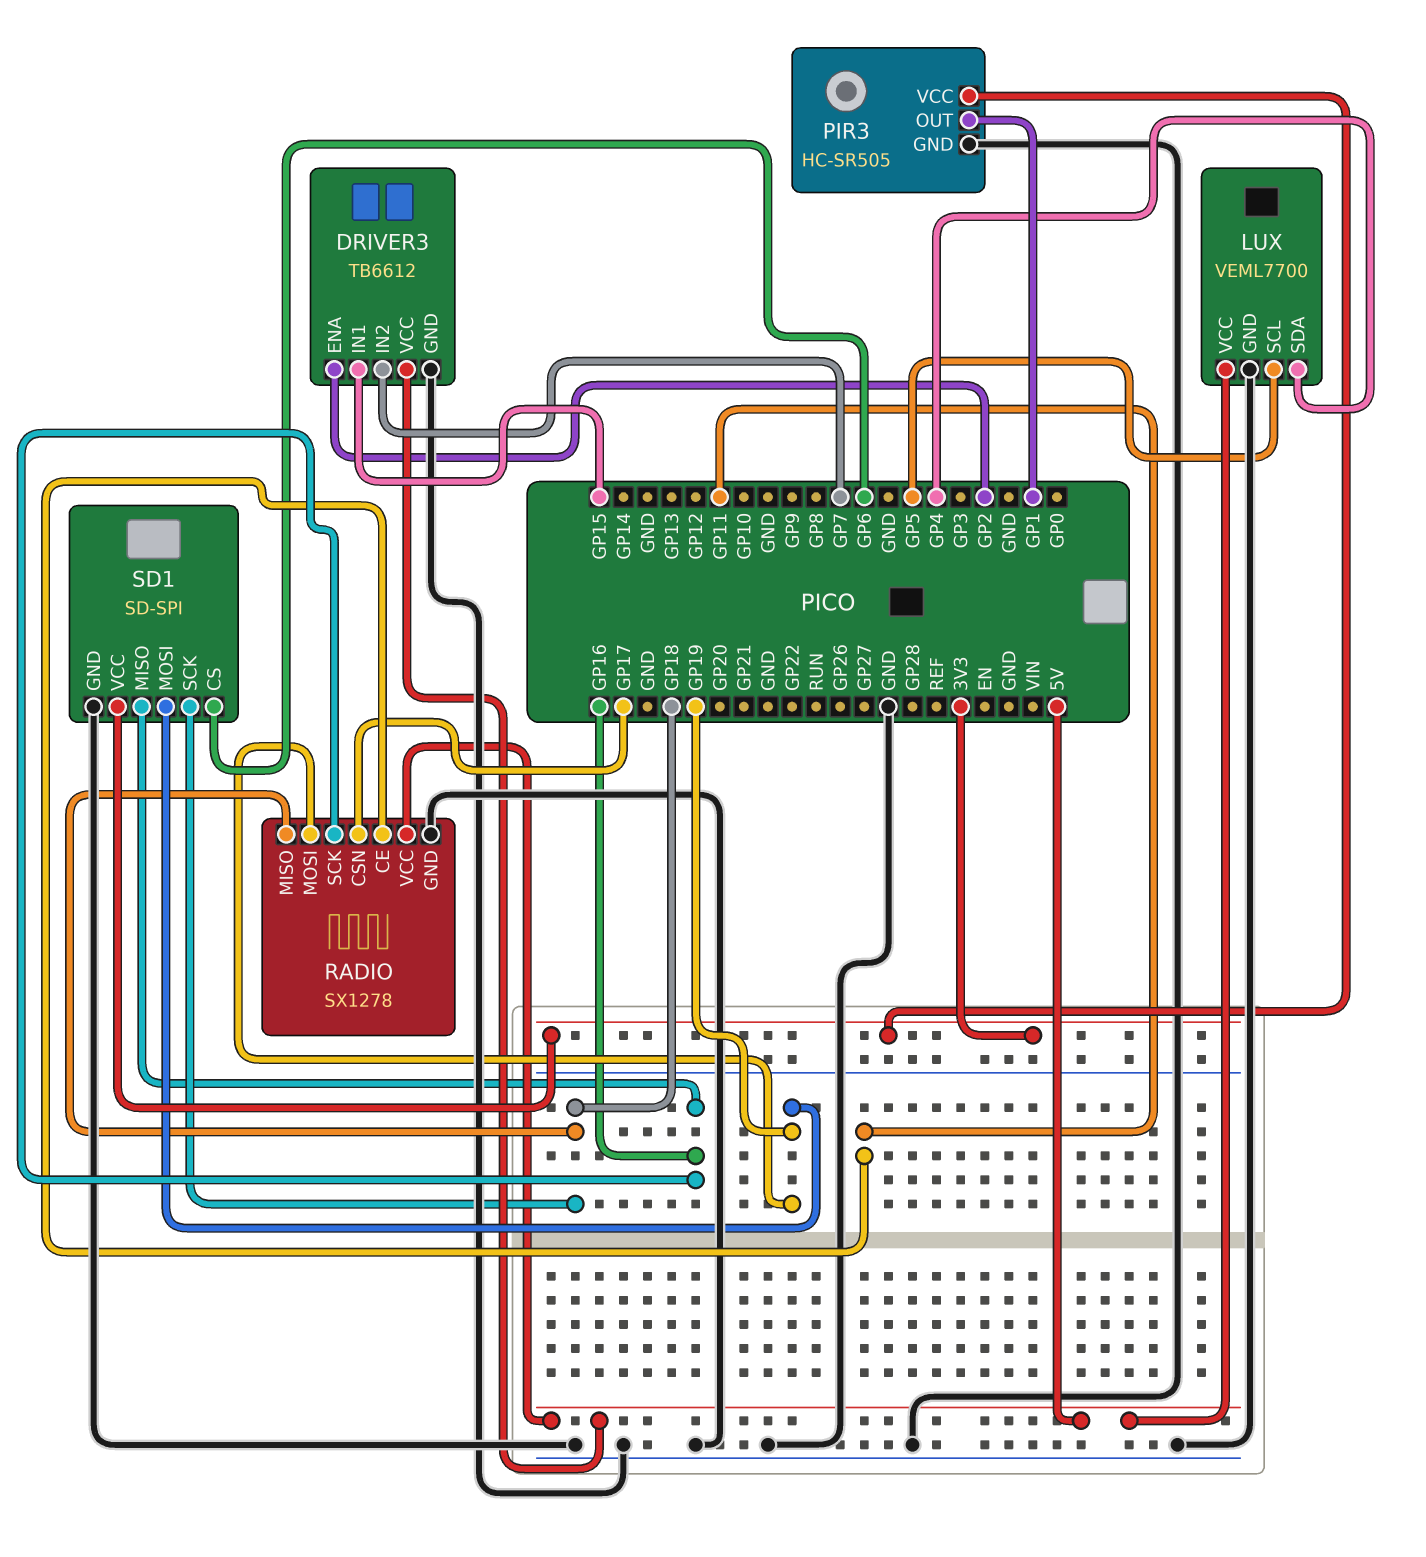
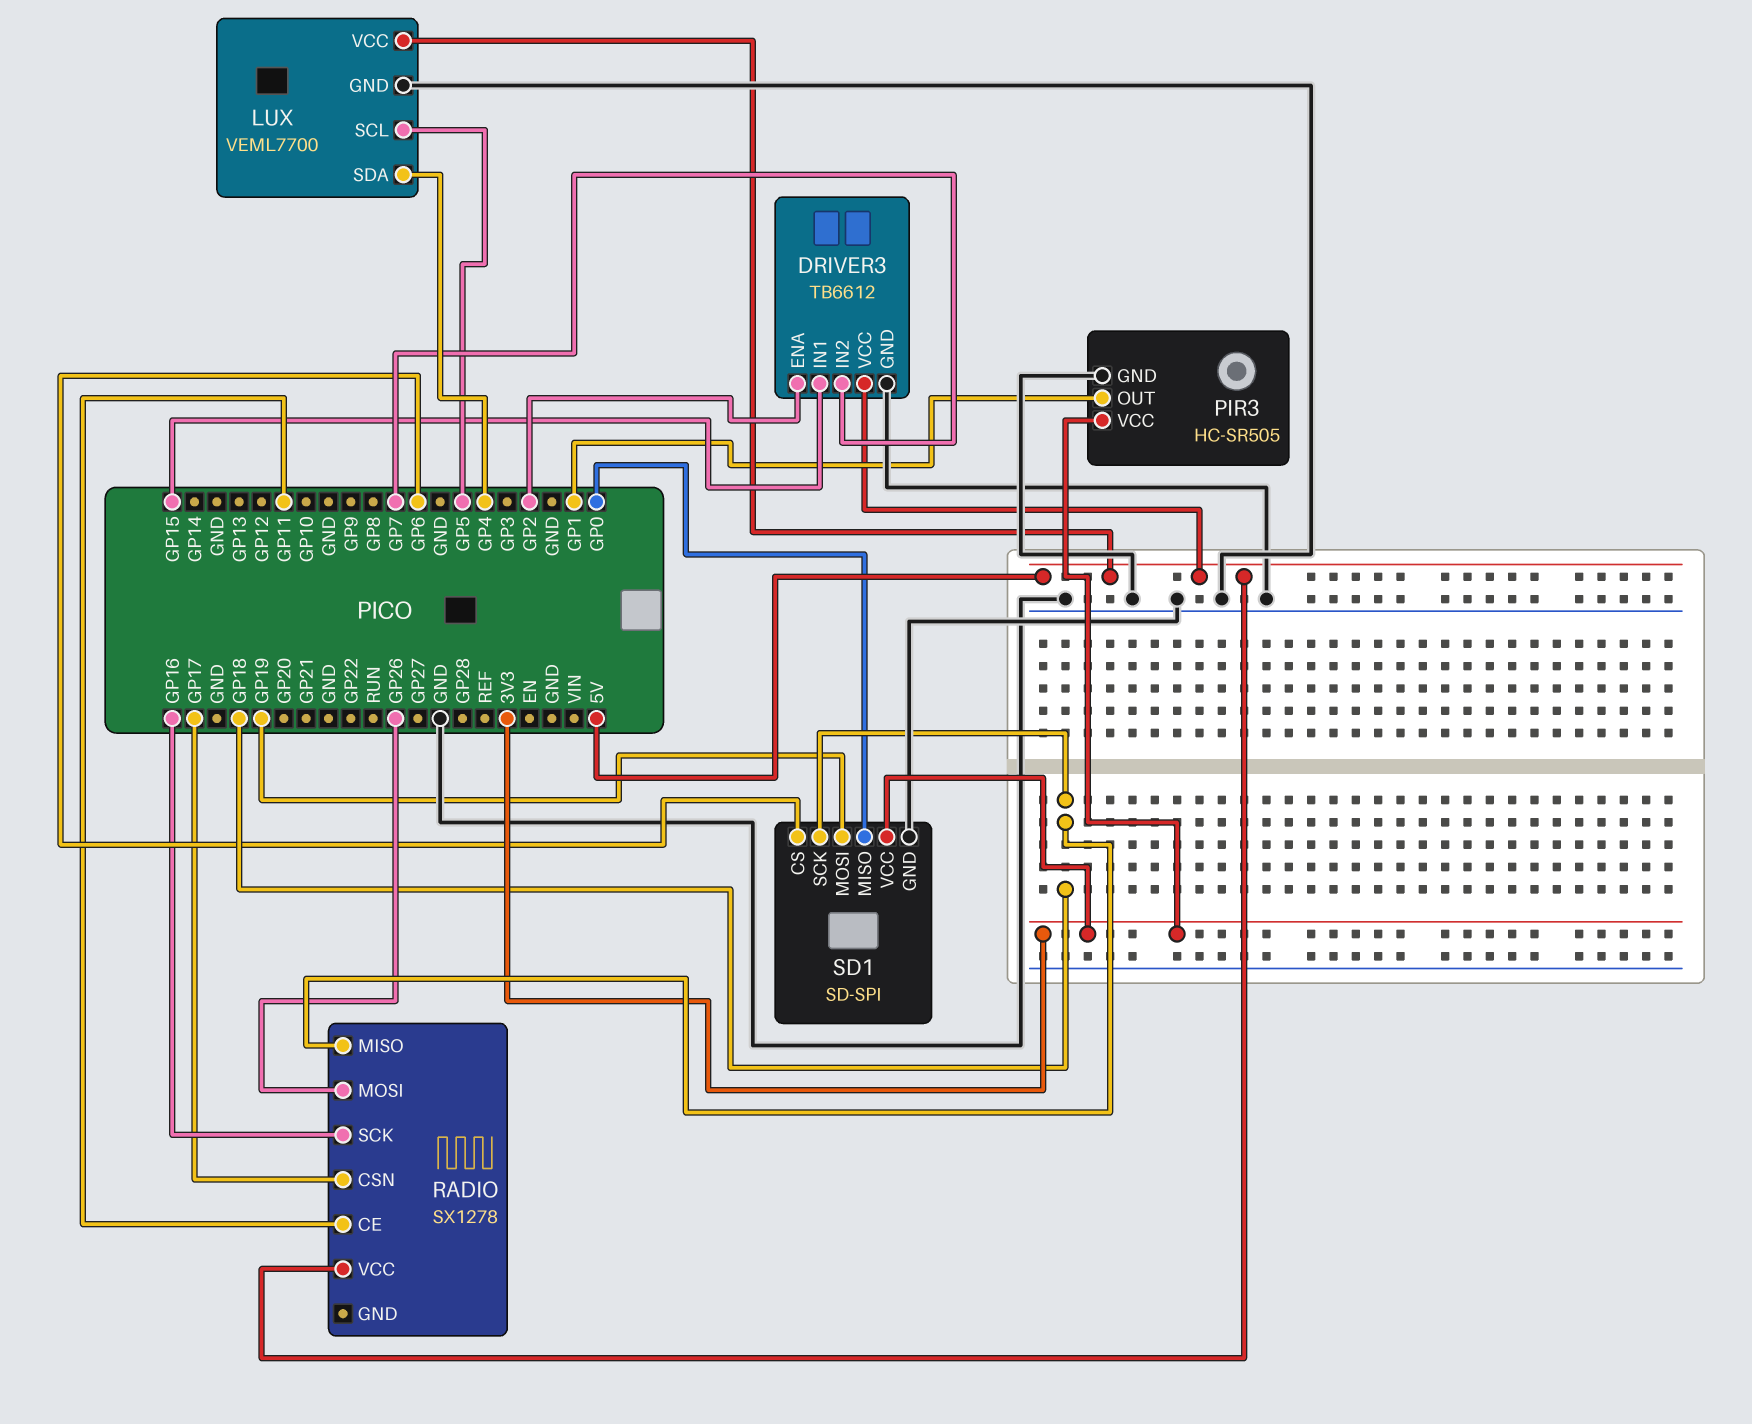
RADIO pin GND: GND -> none
RADIO pin MOSI: GP19 -> GP26
SD1 pin MISO: GP16 -> GP0

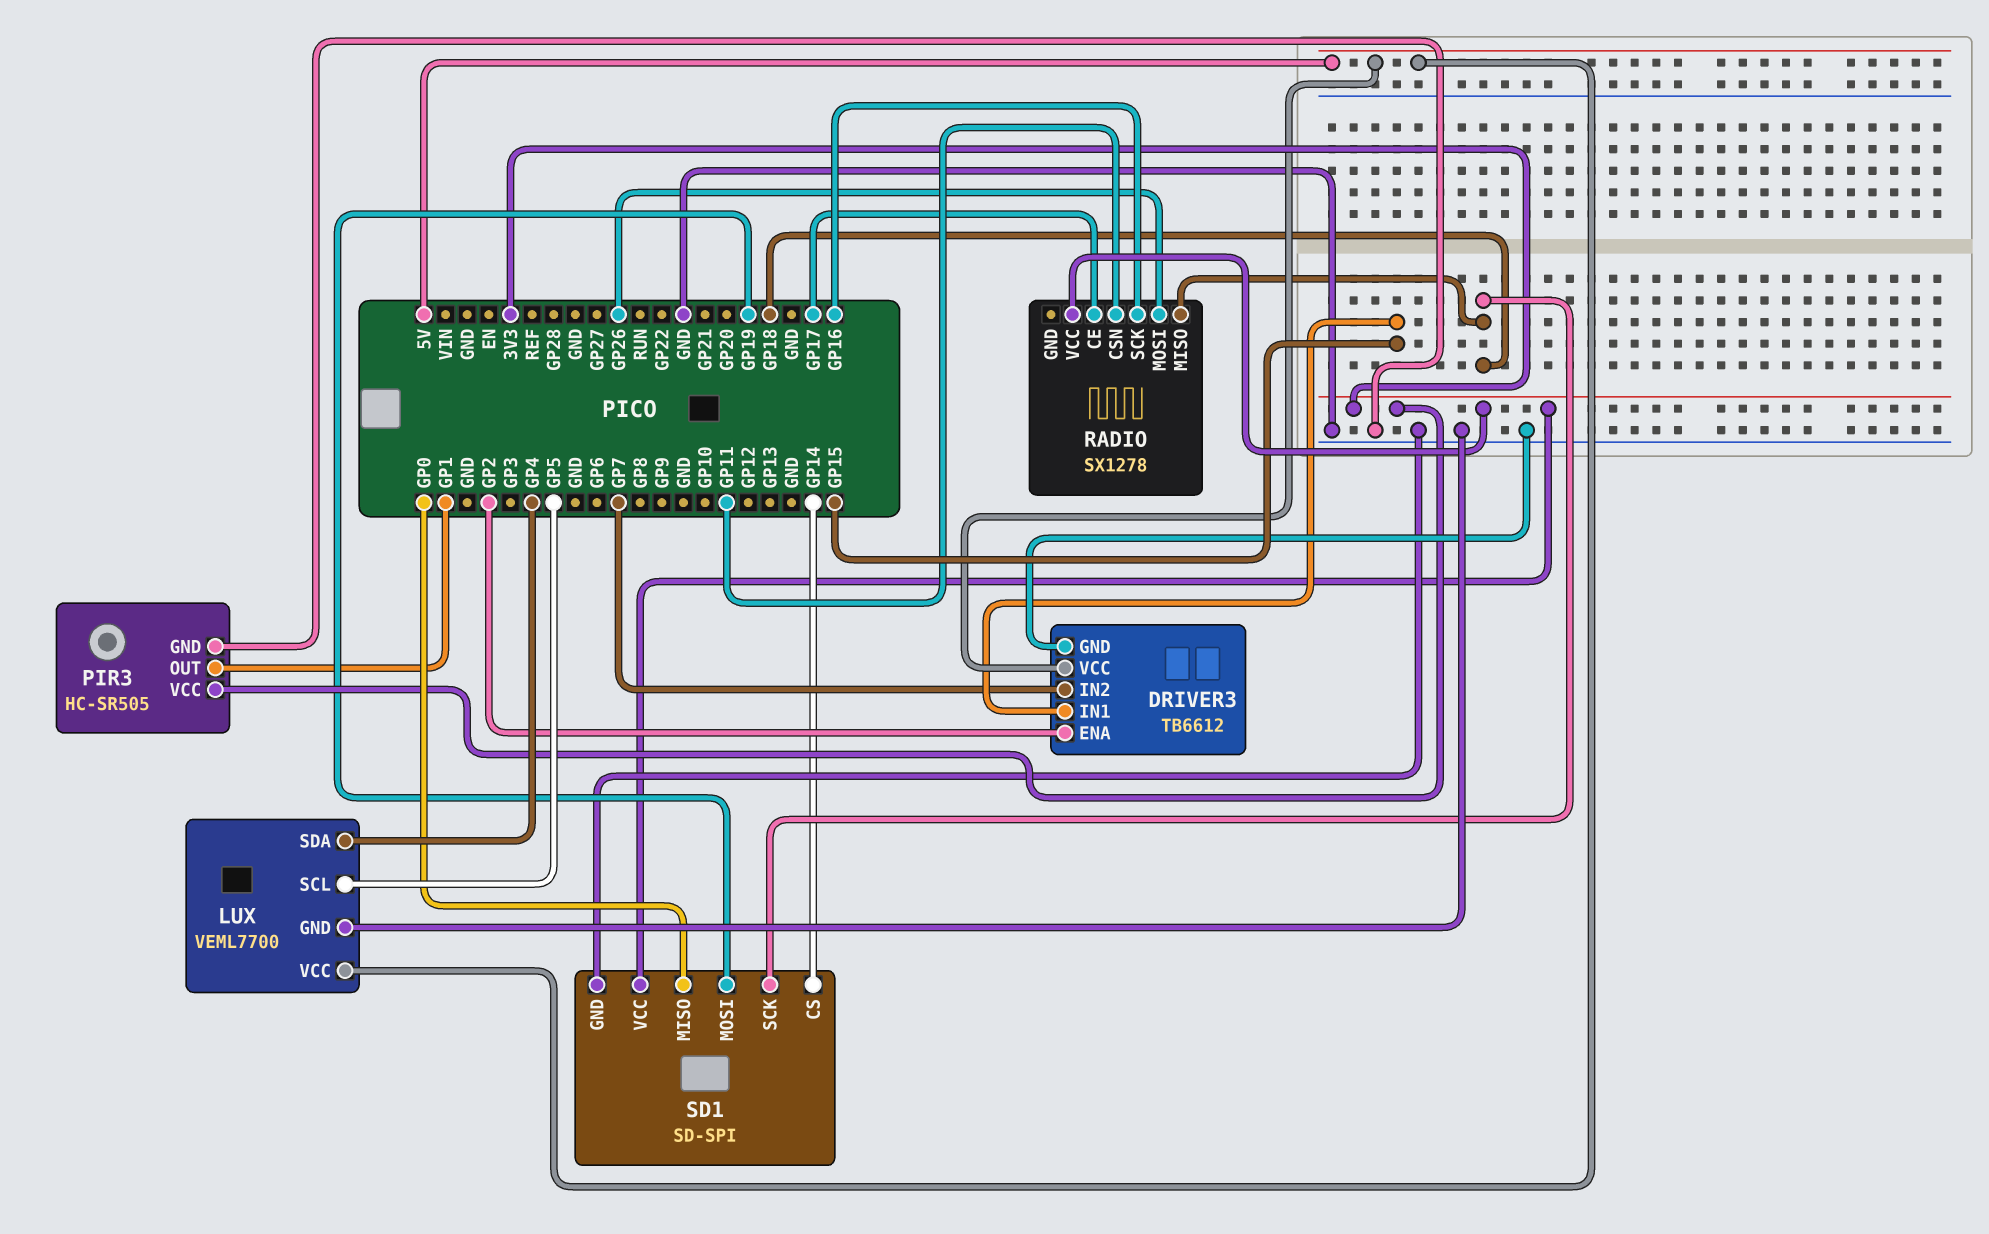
RADIO pin CE: GP11 -> GP17
RADIO pin CSN: GP17 -> GP11
RADIO pin VCC: 5V -> 3V3
SD1 pin CS: GP6 -> GP14

